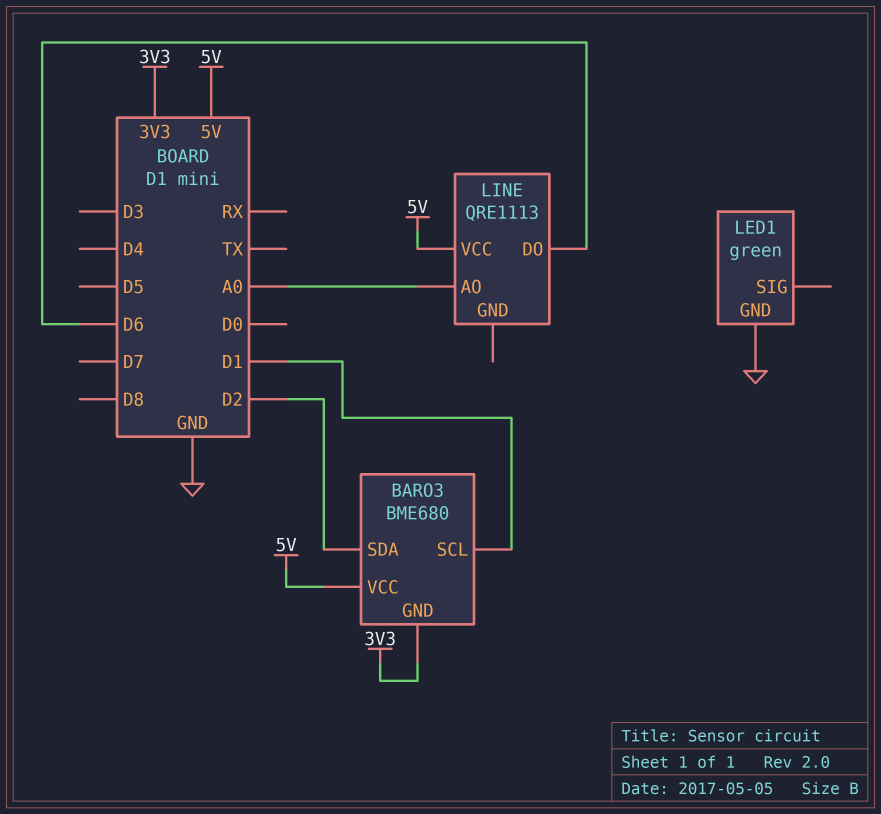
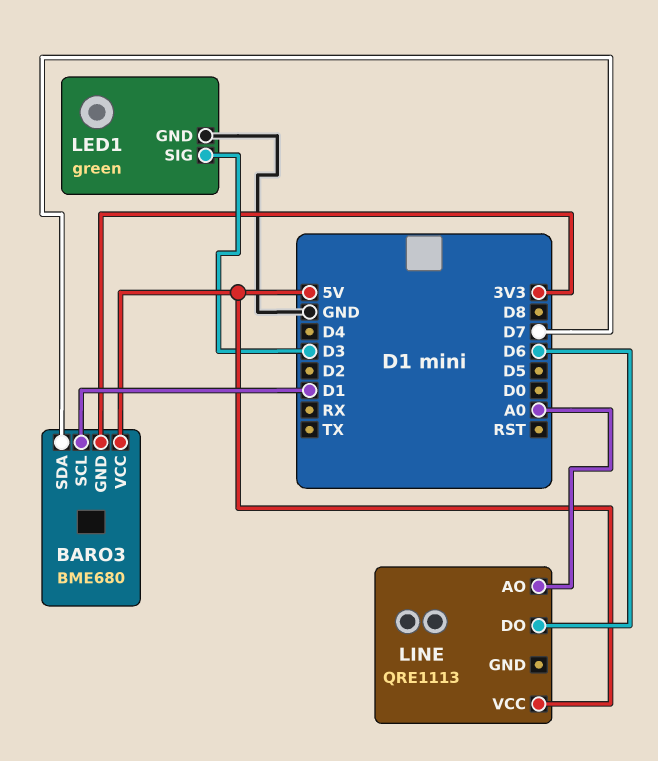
BARO3 pin SDA: D2 -> D7
LED1 pin SIG: none -> D3

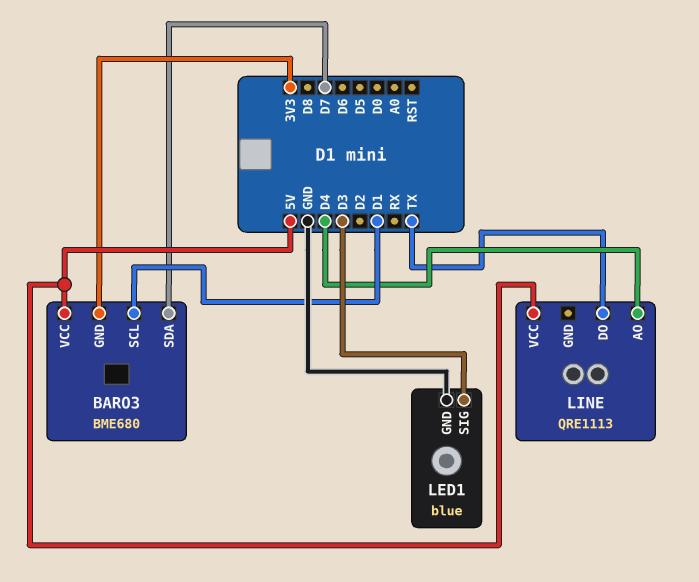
LED1: green -> blue
LINE pin AO: A0 -> D4
LINE pin DO: D6 -> TX

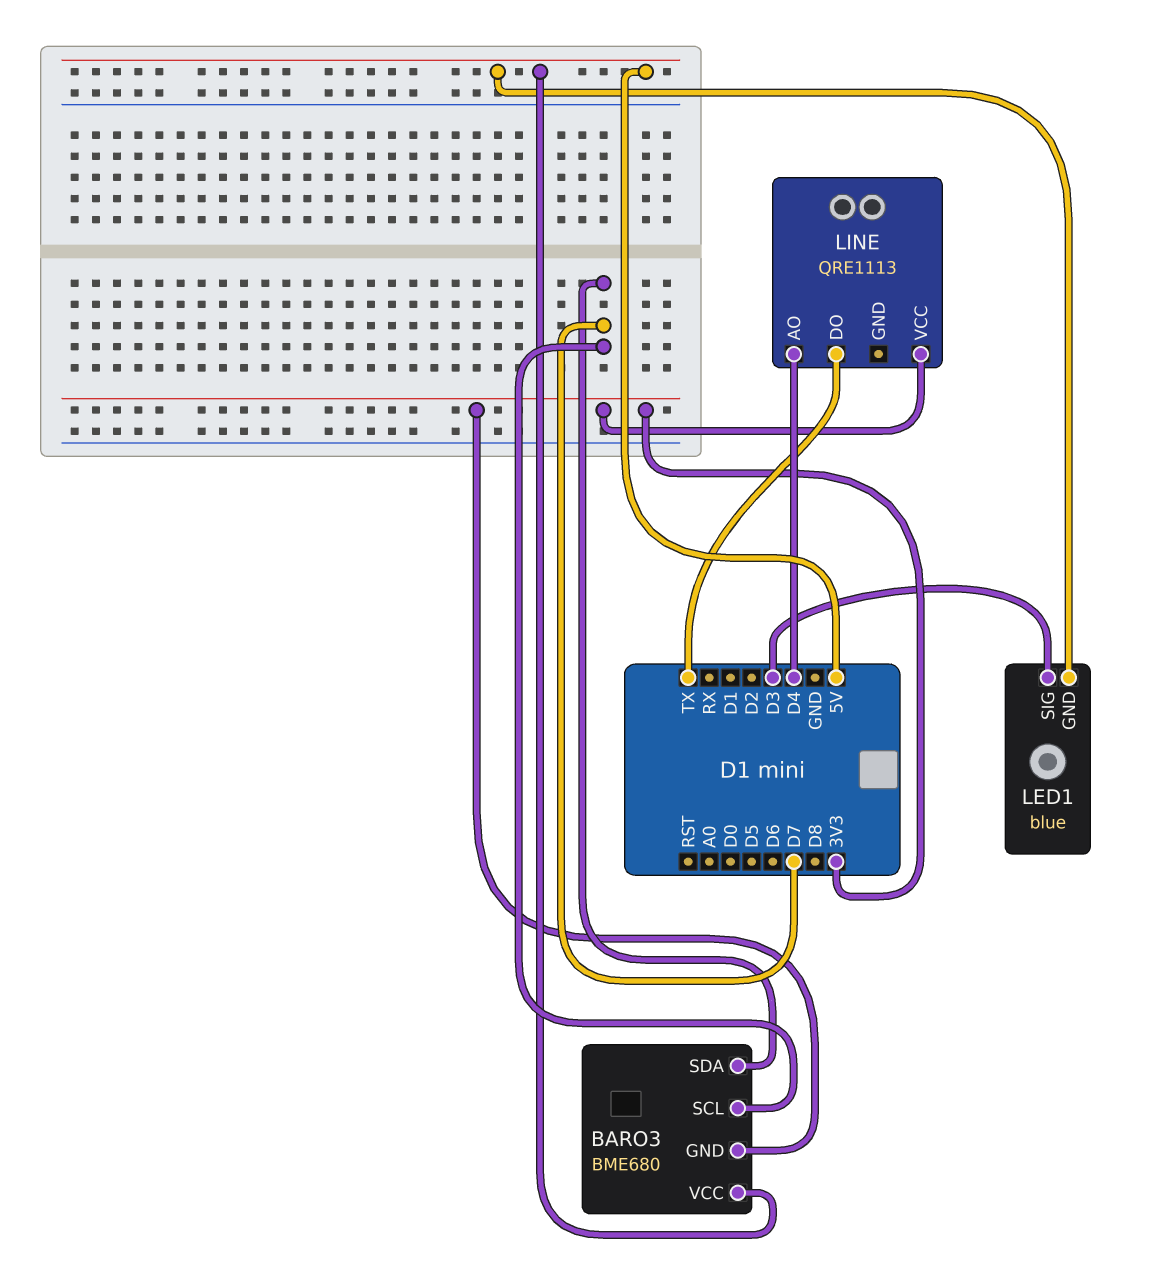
BARO3 pin SCL: D1 -> D7
LED1 pin GND: GND -> 5V
LINE pin VCC: 5V -> 3V3

